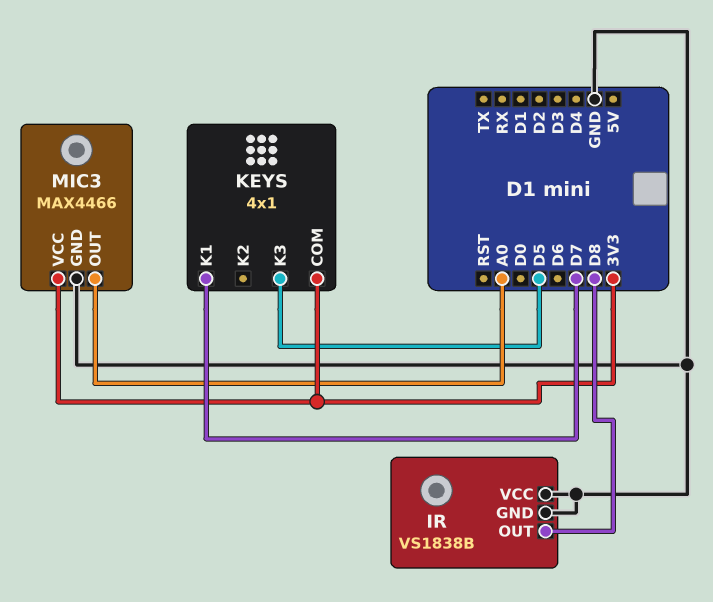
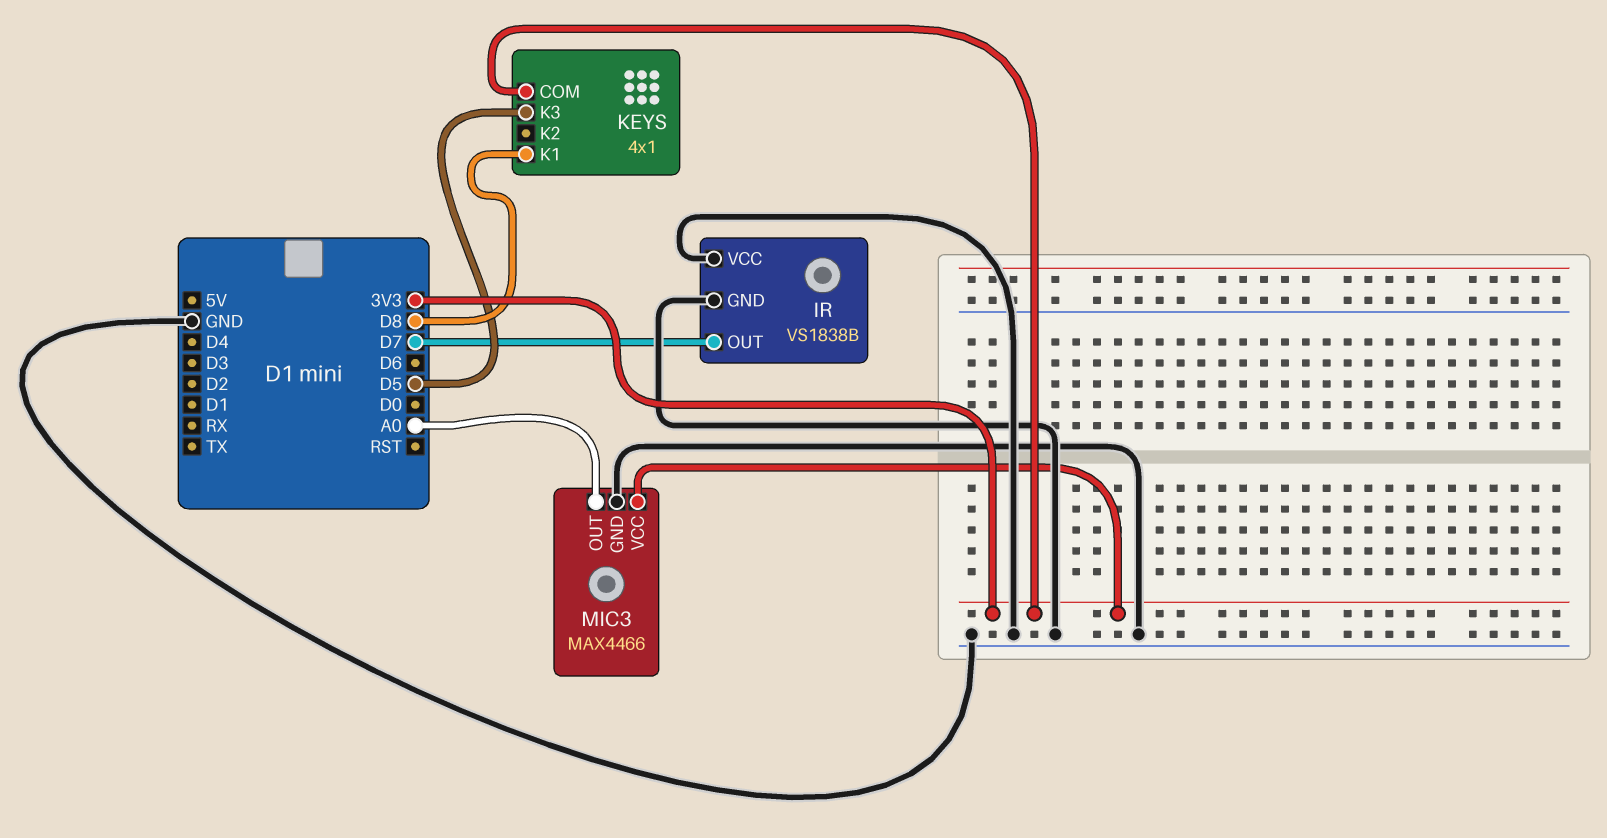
IR pin OUT: D8 -> D7
KEYS pin K1: D7 -> D8

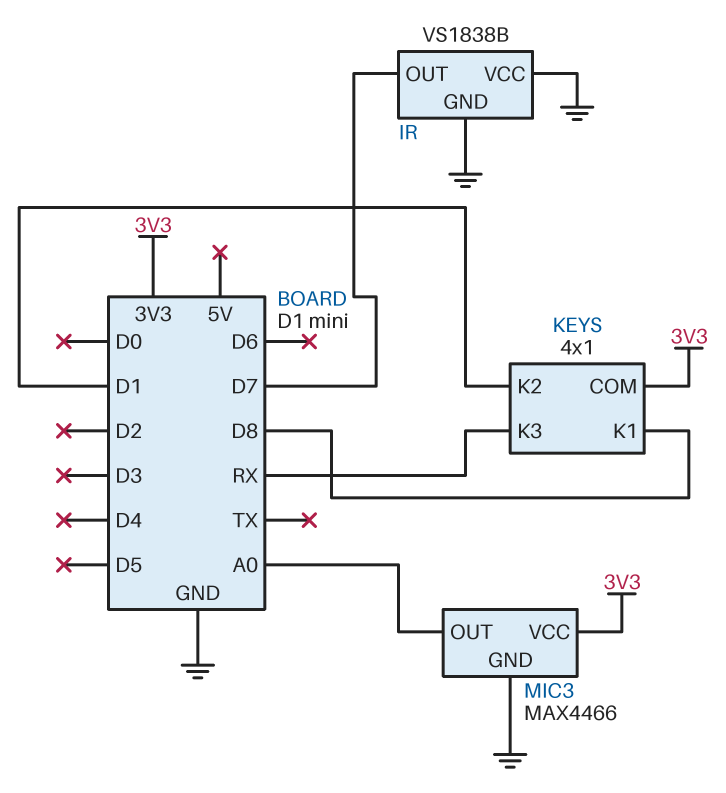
KEYS pin K2: none -> D1
KEYS pin K3: D5 -> RX

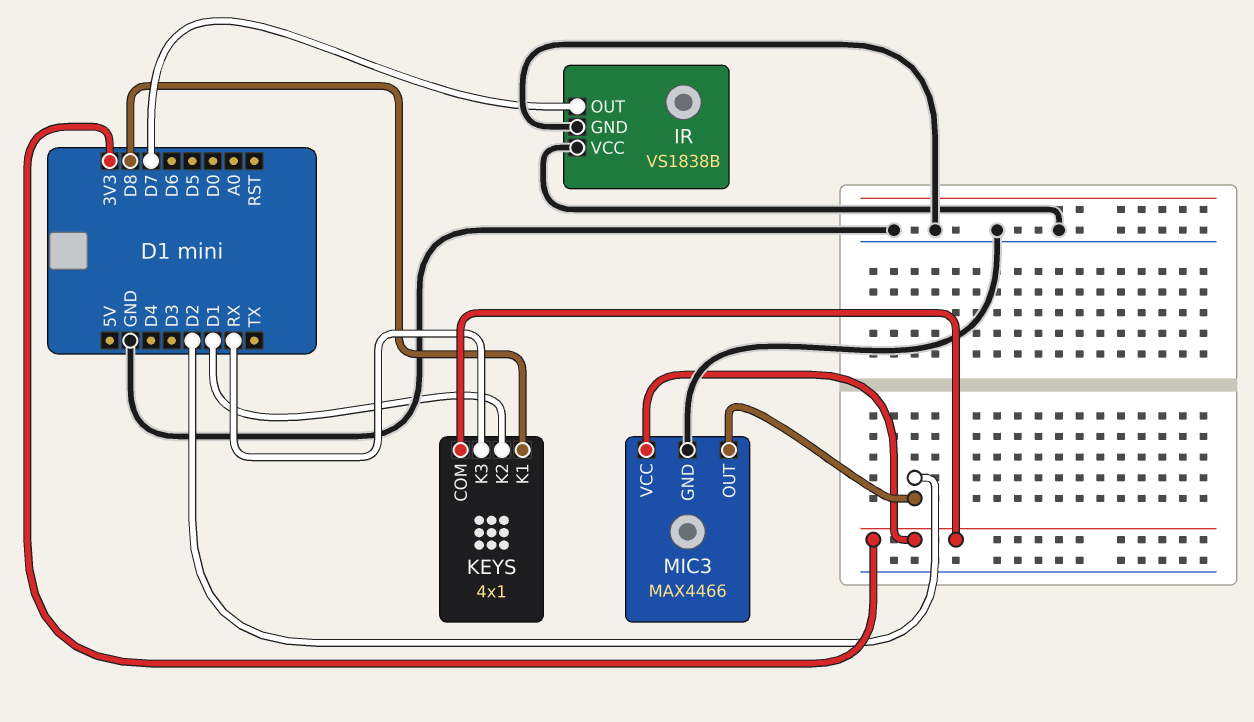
MIC3 pin OUT: A0 -> D2

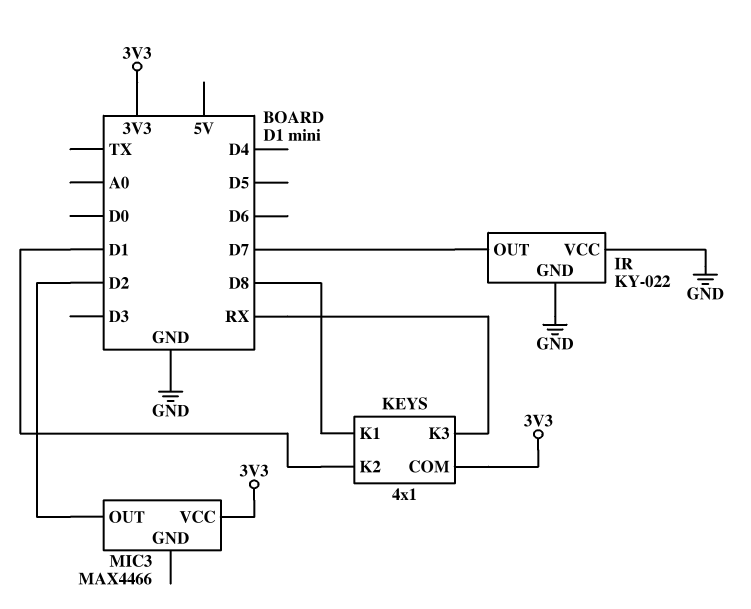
IR: VS1838B -> KY-022
MIC3 pin GND: GND -> none

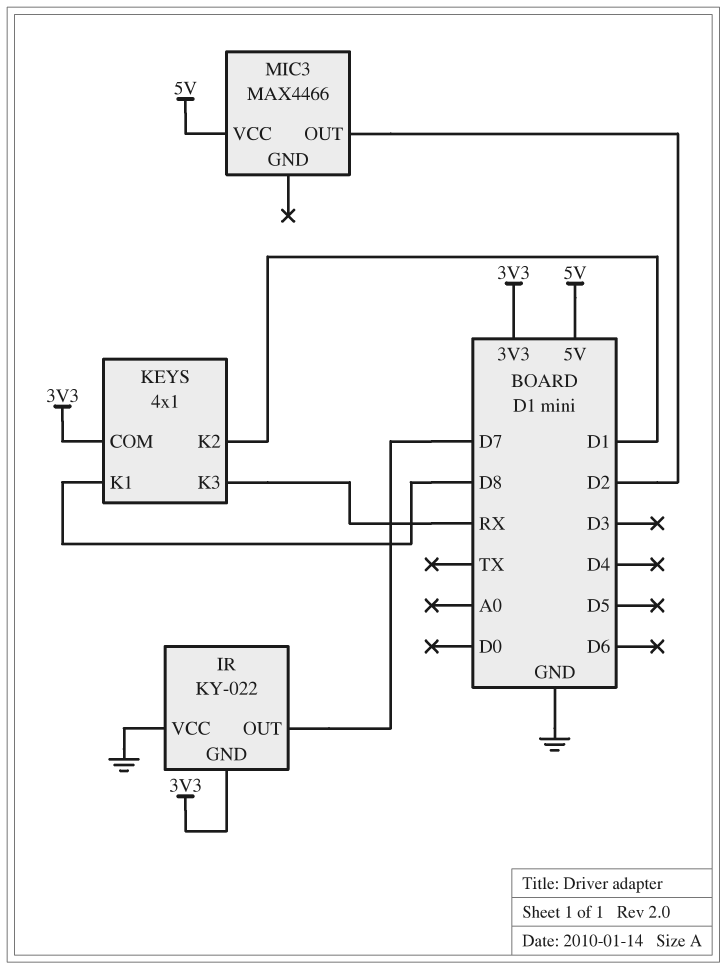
IR pin GND: GND -> 3V3
MIC3 pin VCC: 3V3 -> 5V

